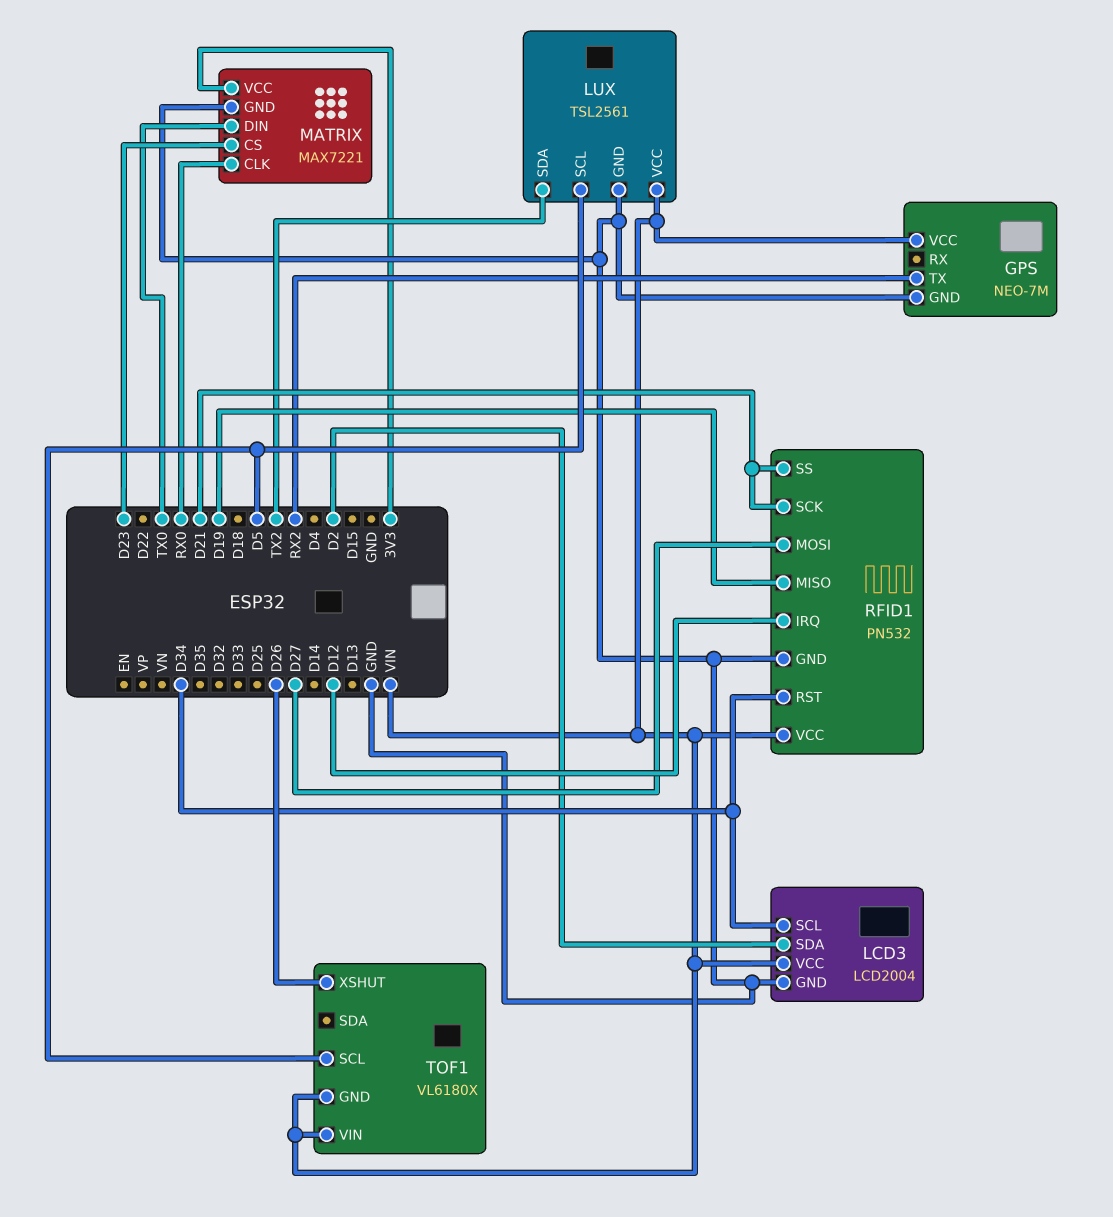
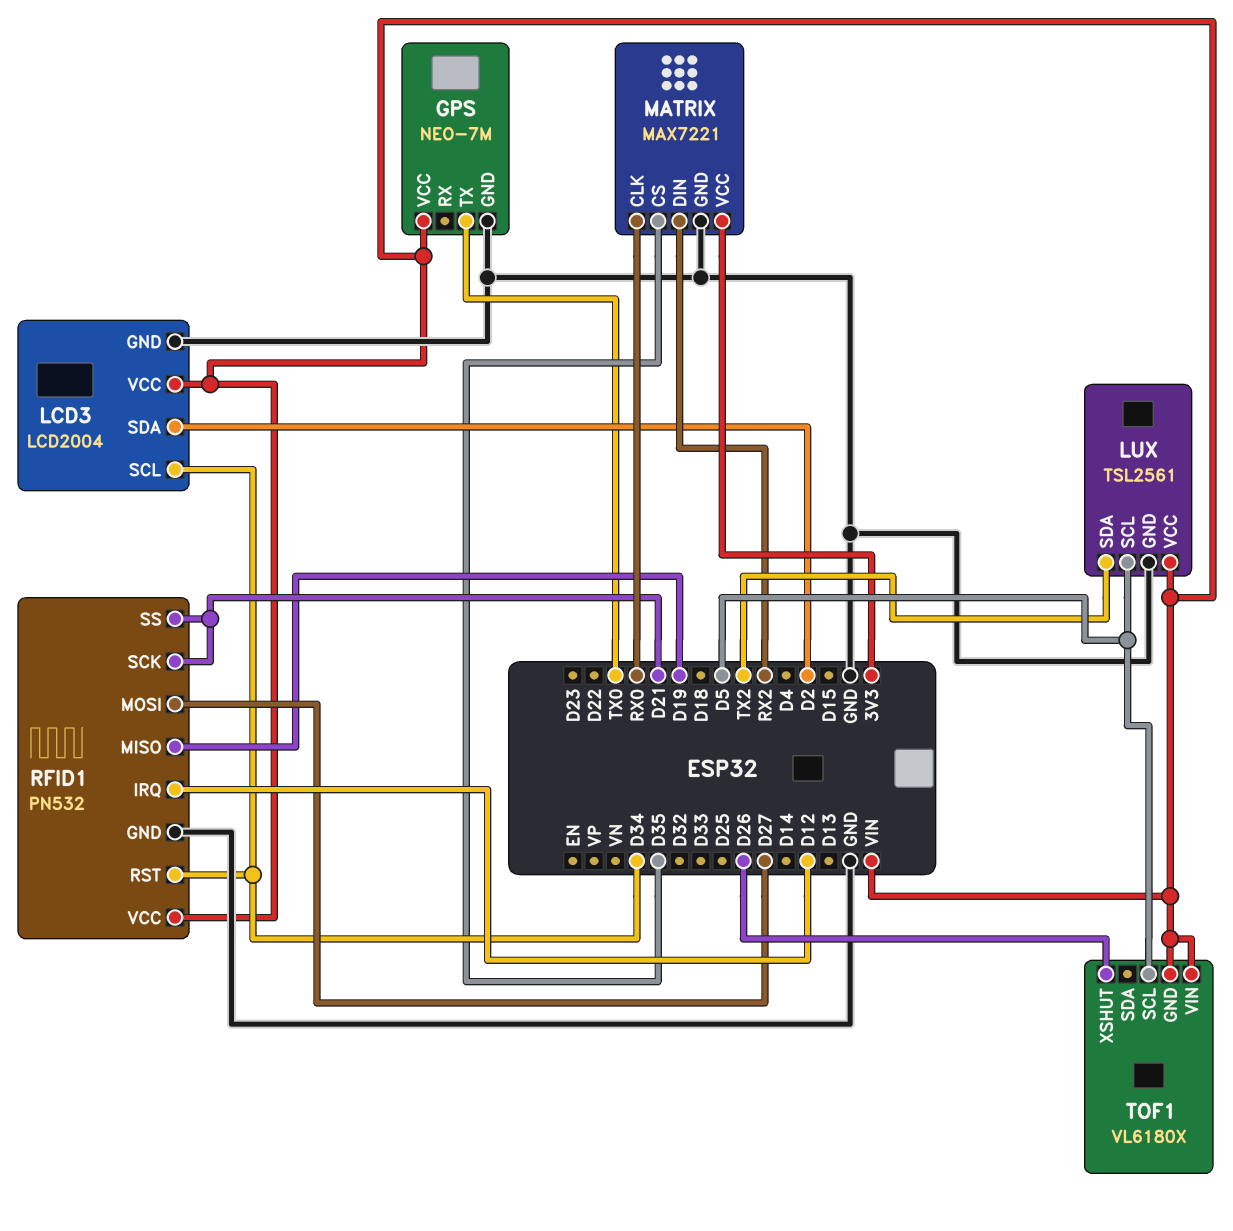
GPS pin TX: RX2 -> TX0
MATRIX pin CS: D23 -> D35
MATRIX pin DIN: TX0 -> RX2

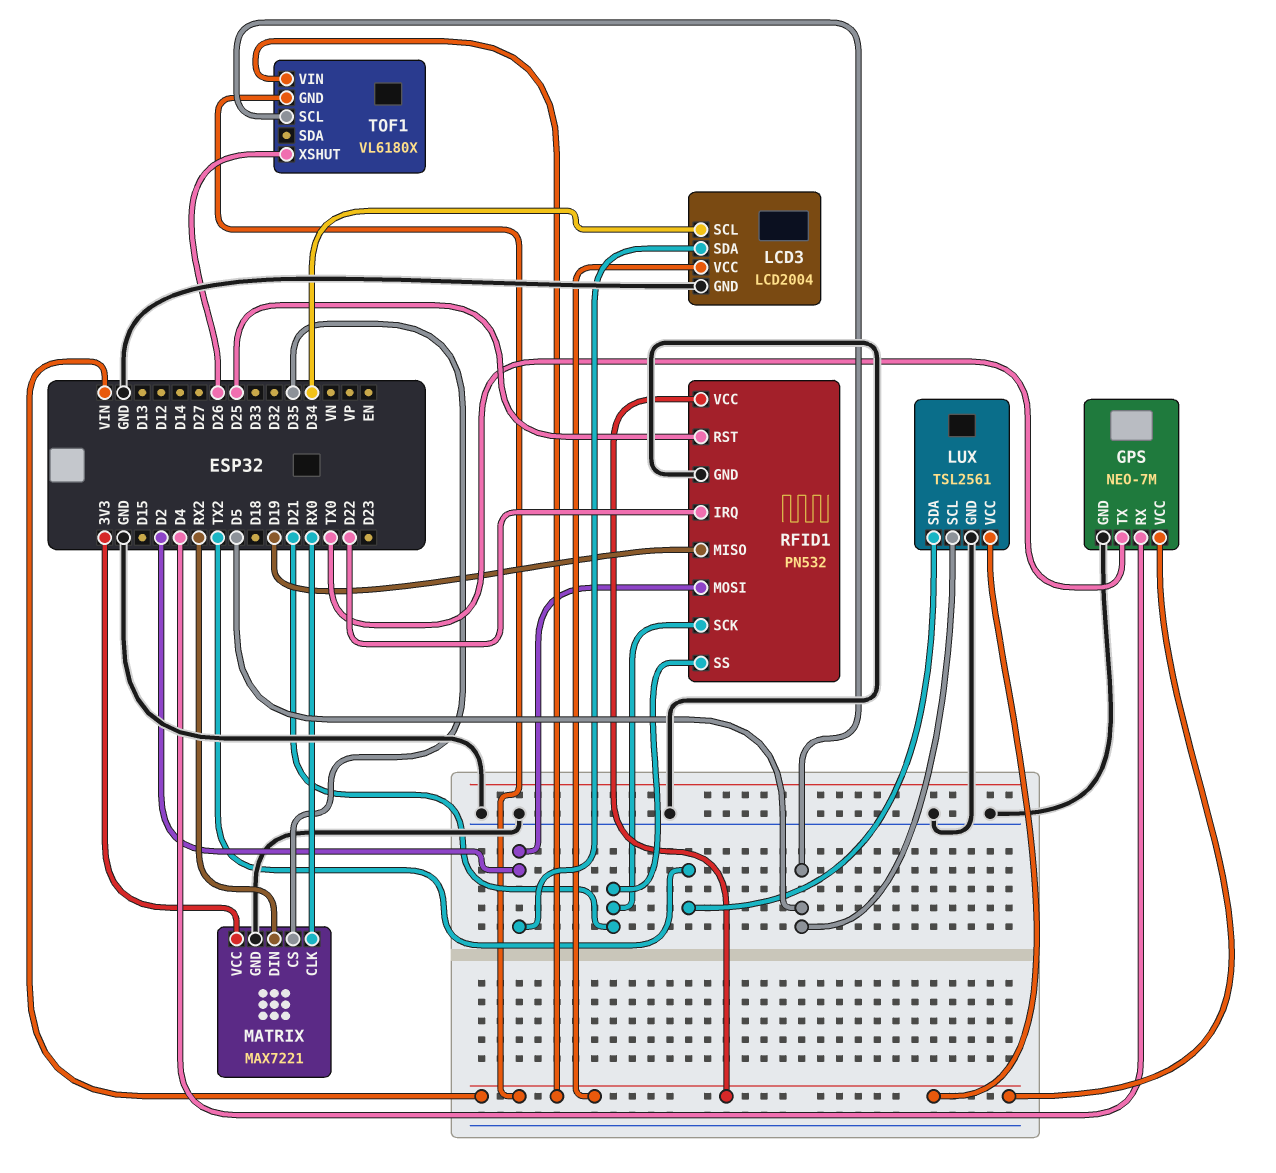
GPS pin RX: none -> D4
RFID1 pin IRQ: D12 -> D22
RFID1 pin MOSI: D27 -> D2
RFID1 pin RST: D34 -> D25

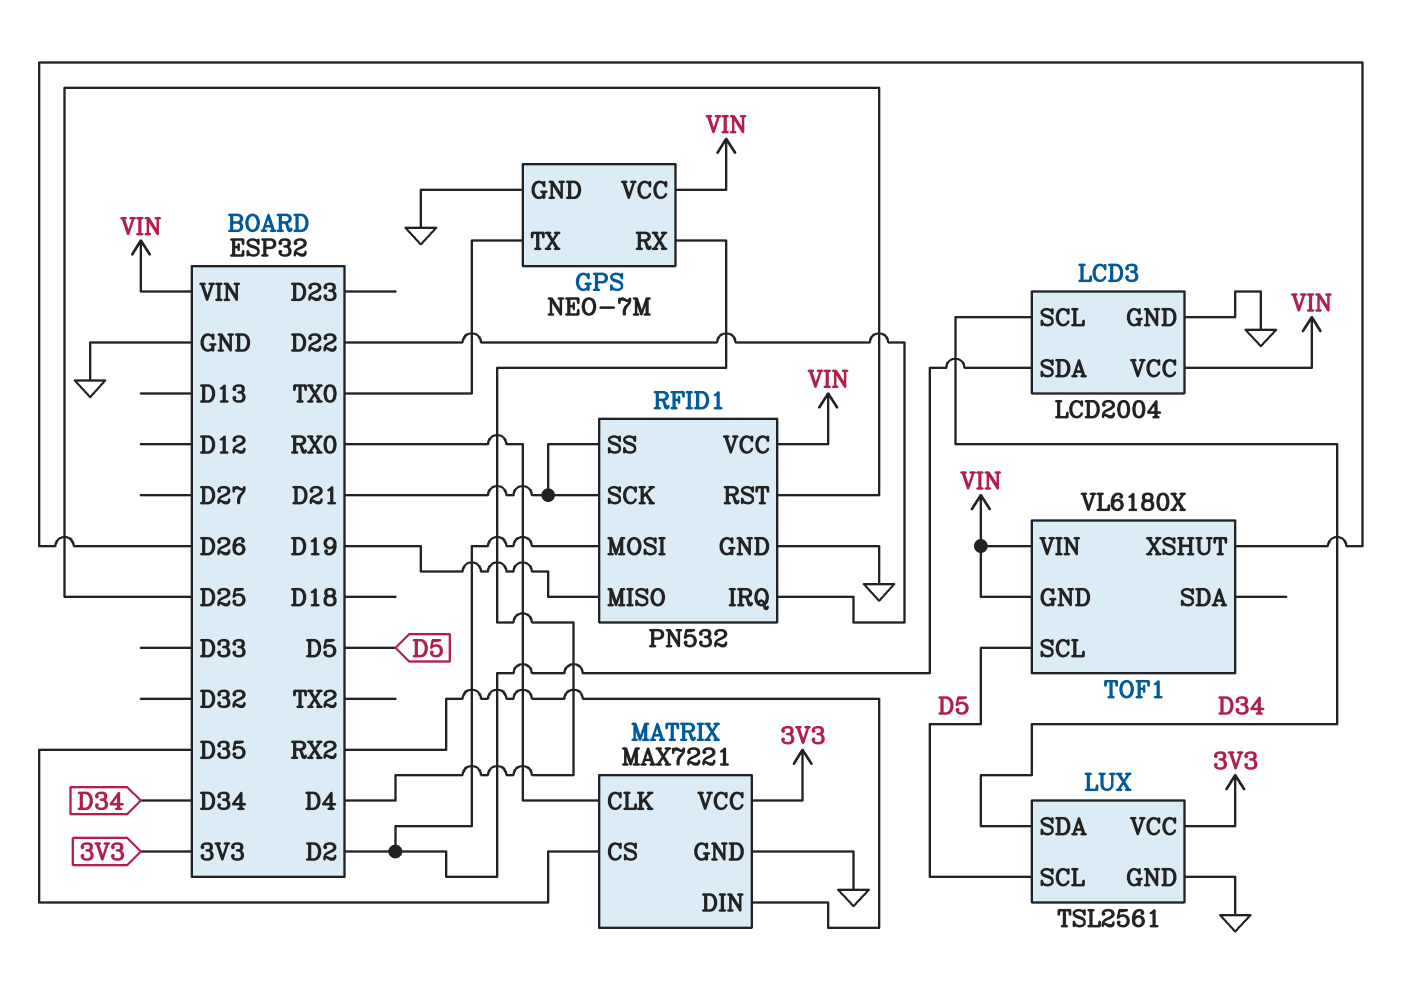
LUX pin SDA: TX2 -> D34
LUX pin VCC: VIN -> 3V3

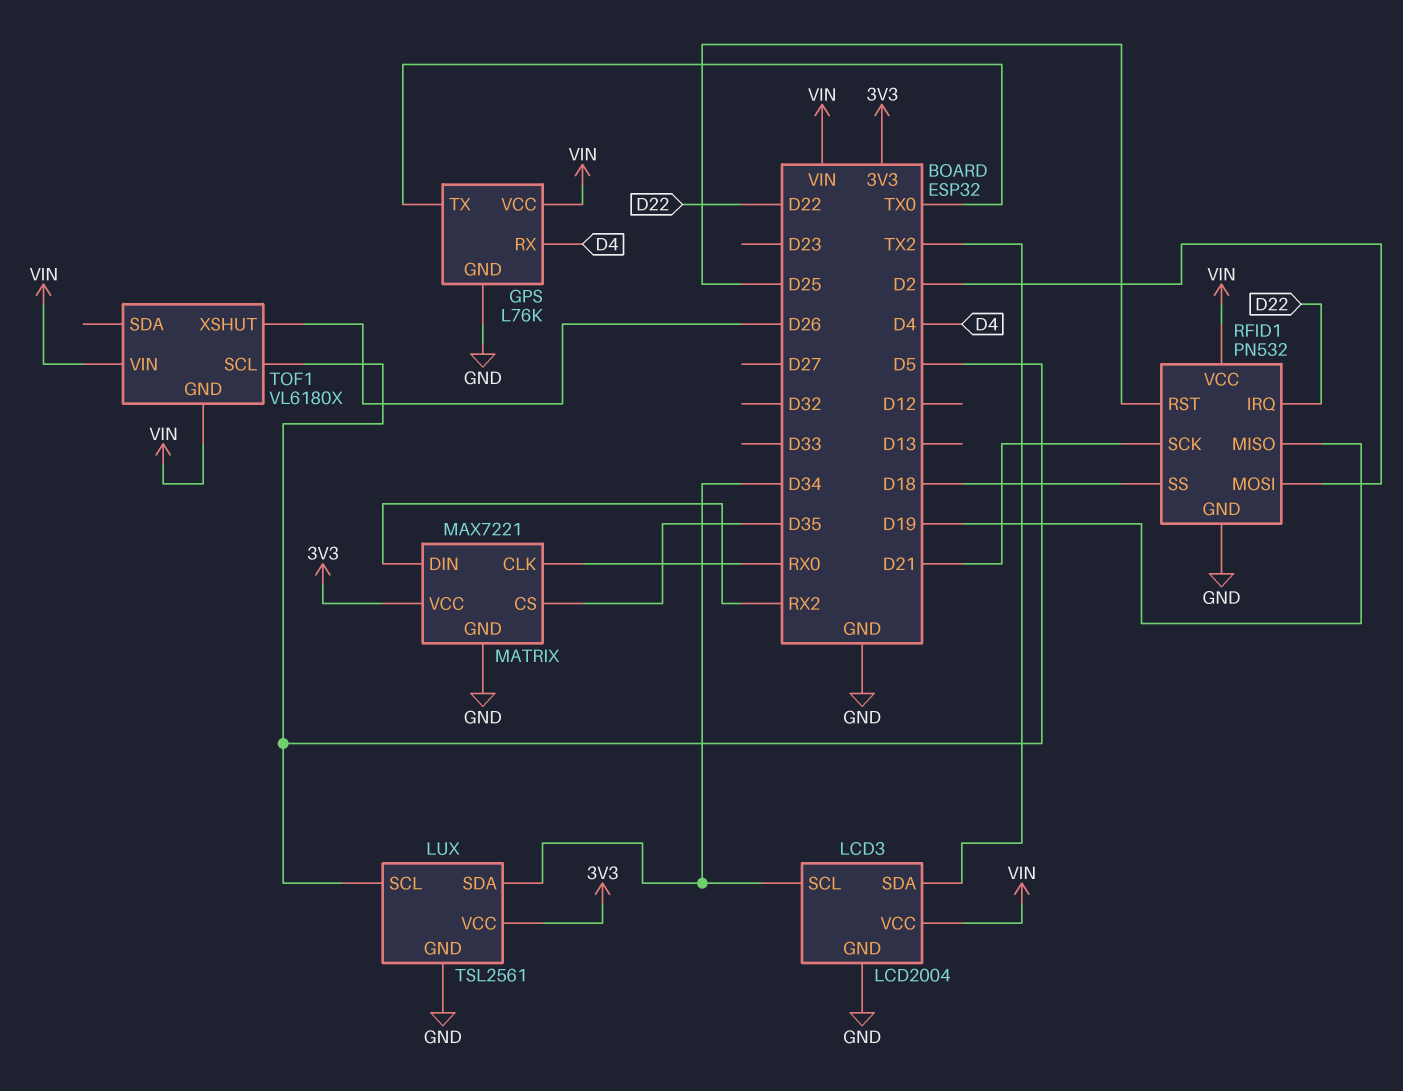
GPS: NEO-7M -> L76K
LCD3 pin SDA: D2 -> TX2
RFID1 pin SS: D21 -> D18

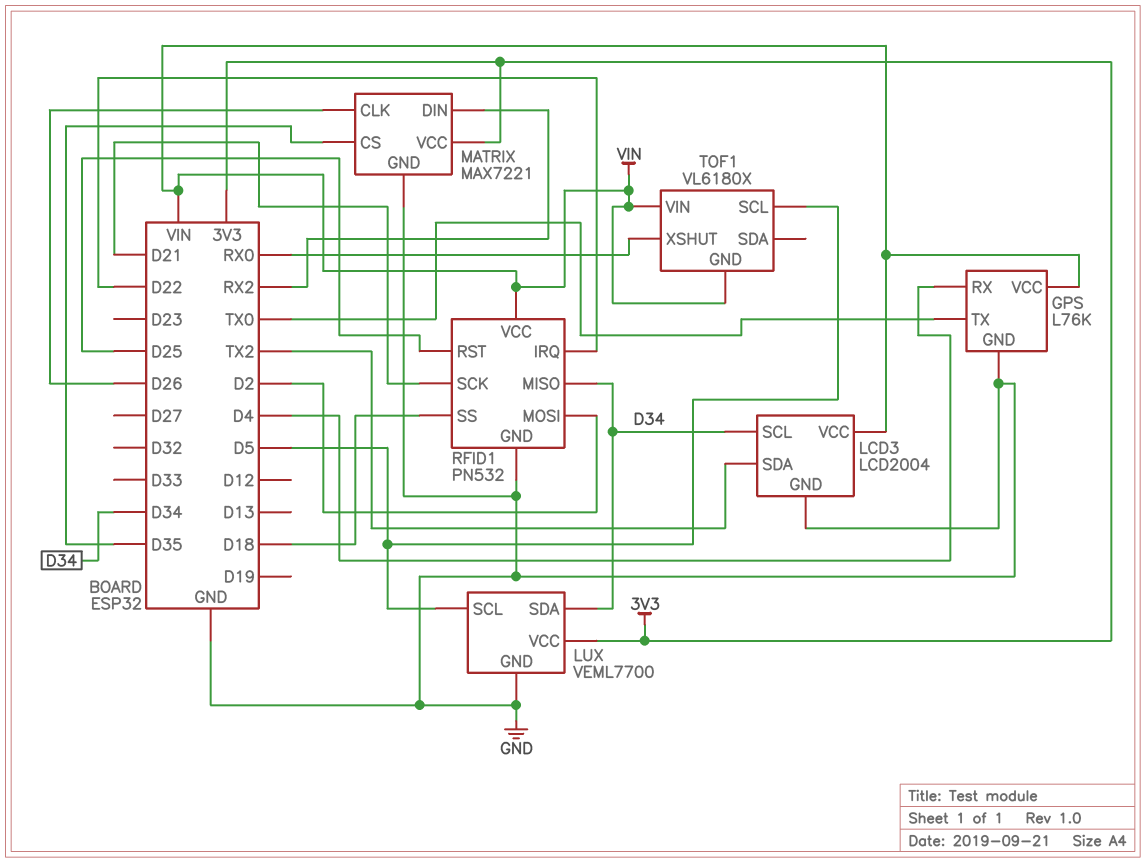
LUX: TSL2561 -> VEML7700
MATRIX pin CLK: RX0 -> D26
RFID1 pin MISO: D19 -> D34
TOF1 pin XSHUT: D26 -> RX0

